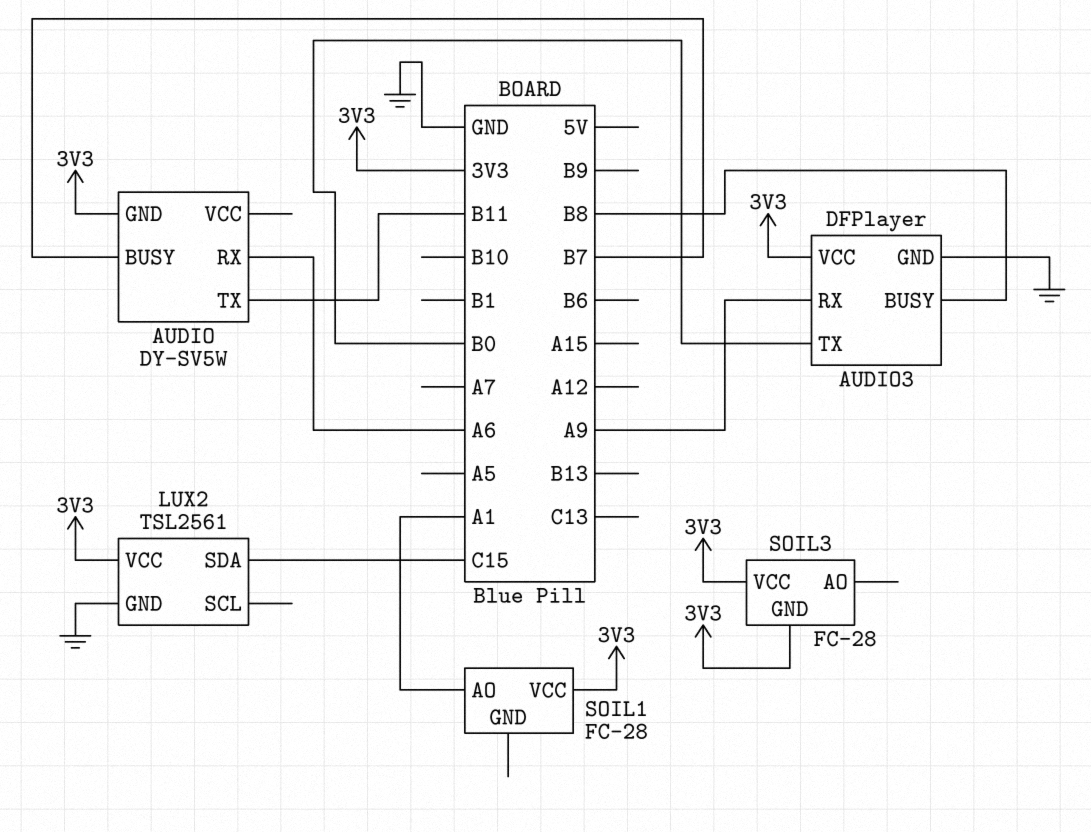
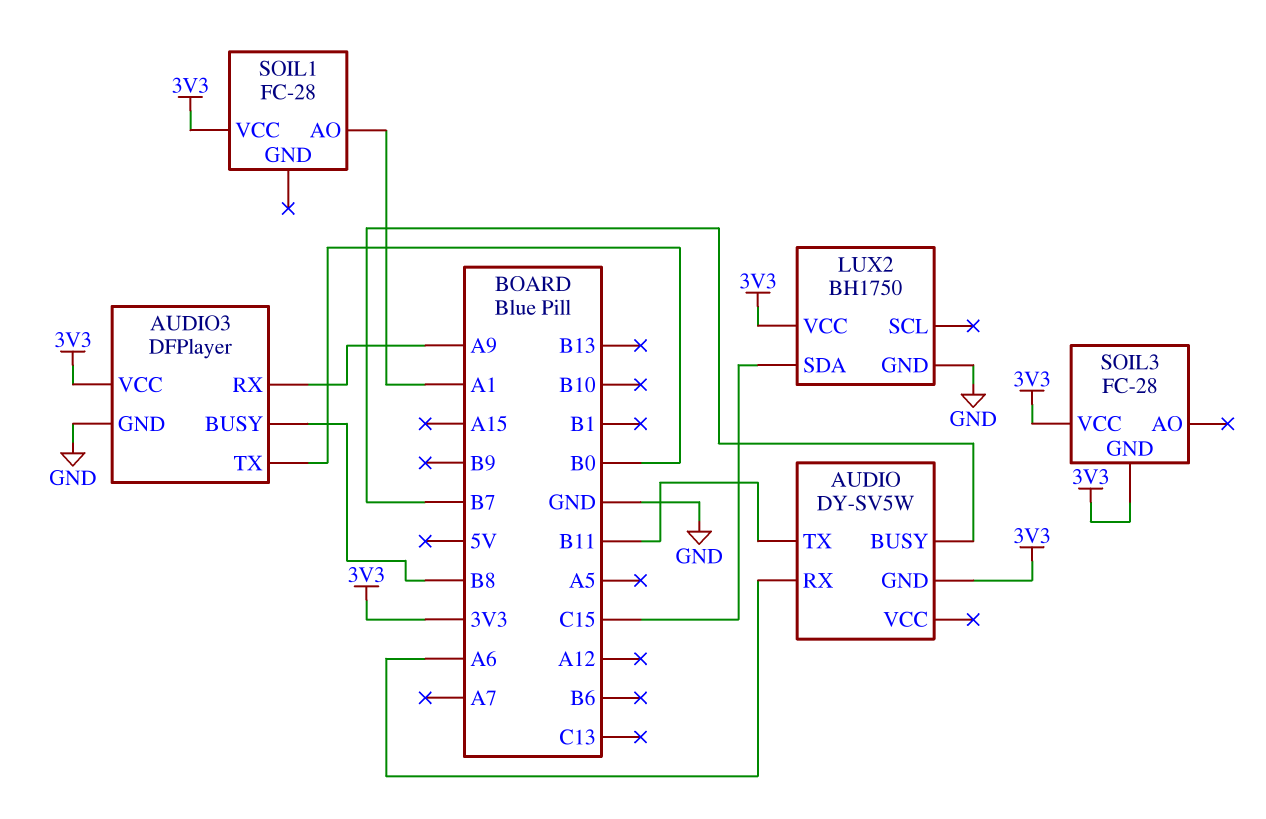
LUX2: TSL2561 -> BH1750

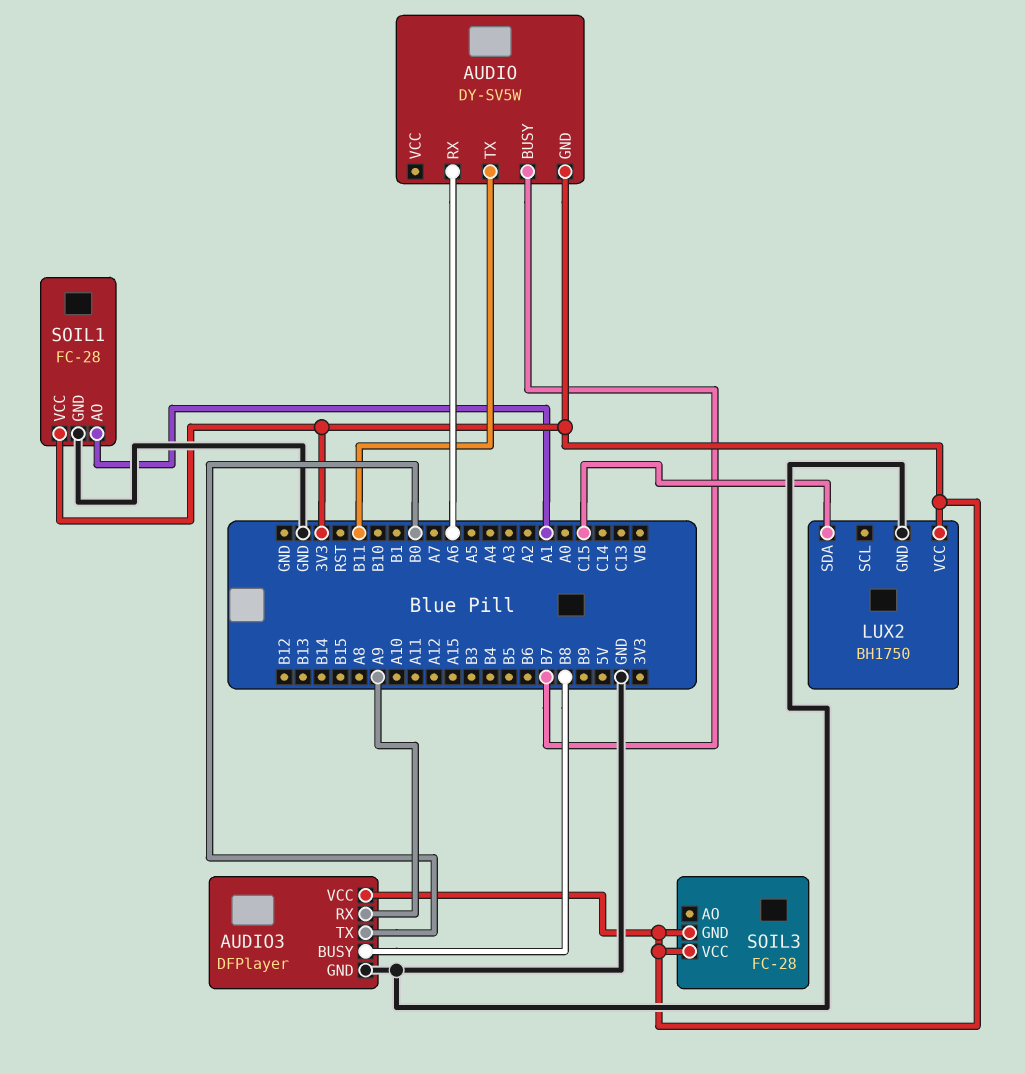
SOIL1 pin GND: none -> GND

